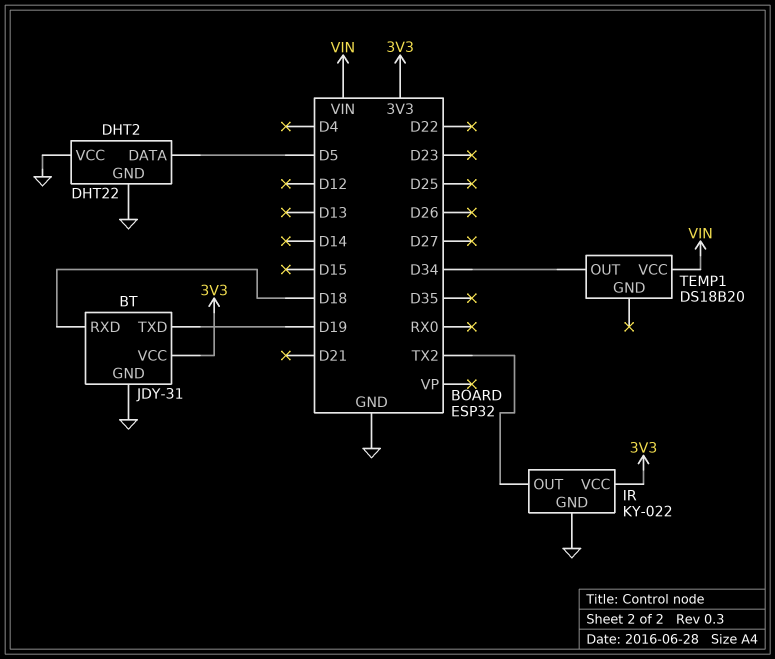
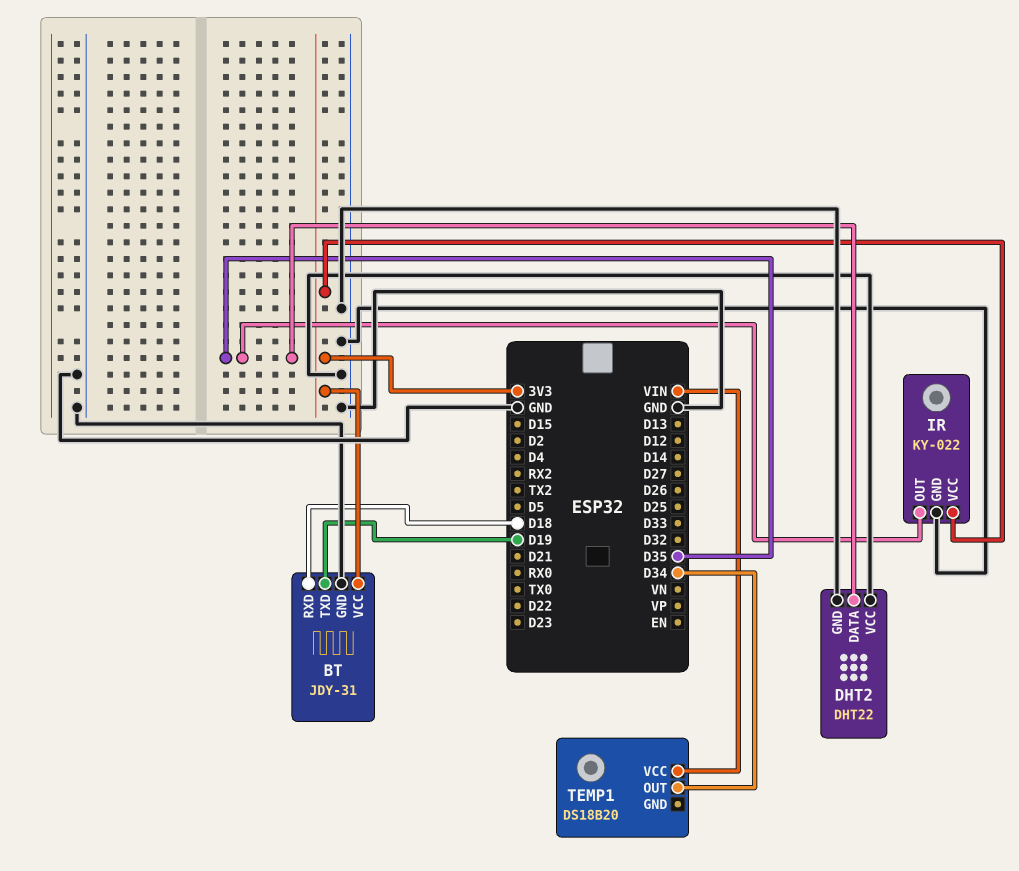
DHT2 pin DATA: D5 -> D35
IR pin OUT: TX2 -> D35

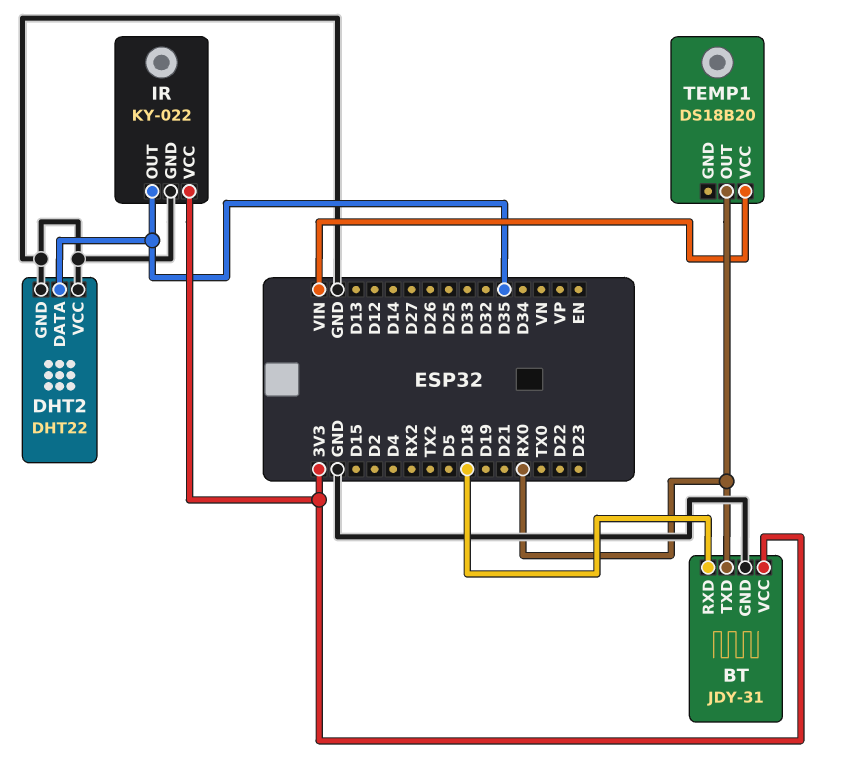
BT pin TXD: D19 -> RX0
TEMP1 pin OUT: D34 -> RX0

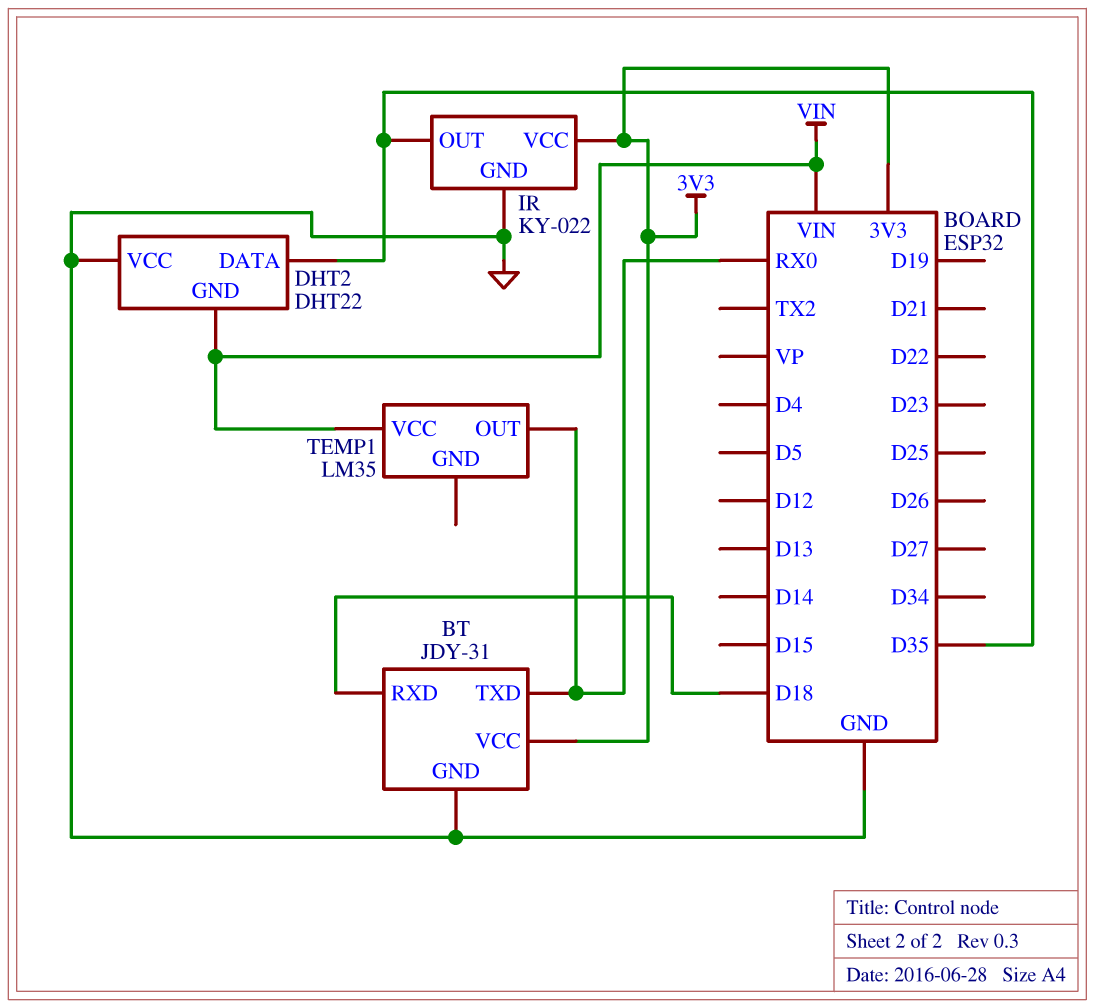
DHT2 pin GND: GND -> VIN
TEMP1: DS18B20 -> LM35

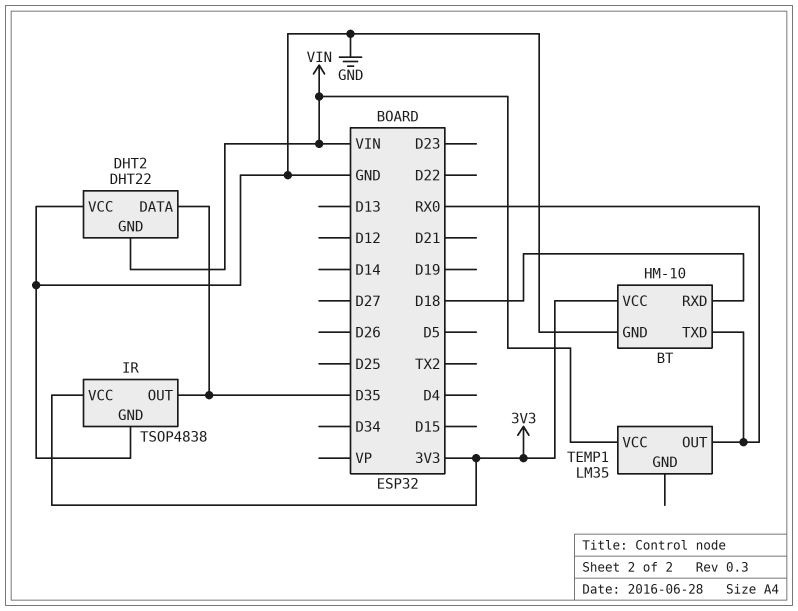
BT: JDY-31 -> HM-10
IR: KY-022 -> TSOP4838

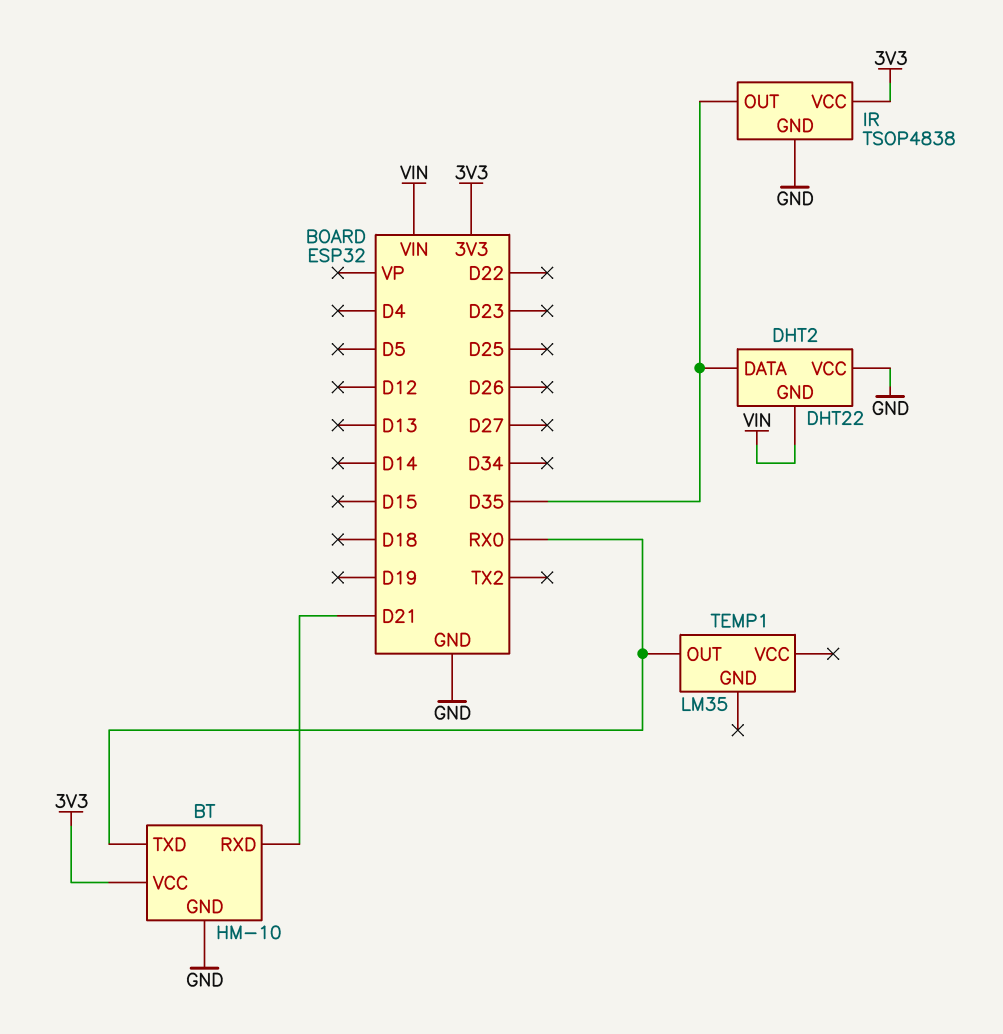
BT pin RXD: D18 -> D21
TEMP1 pin VCC: VIN -> none

